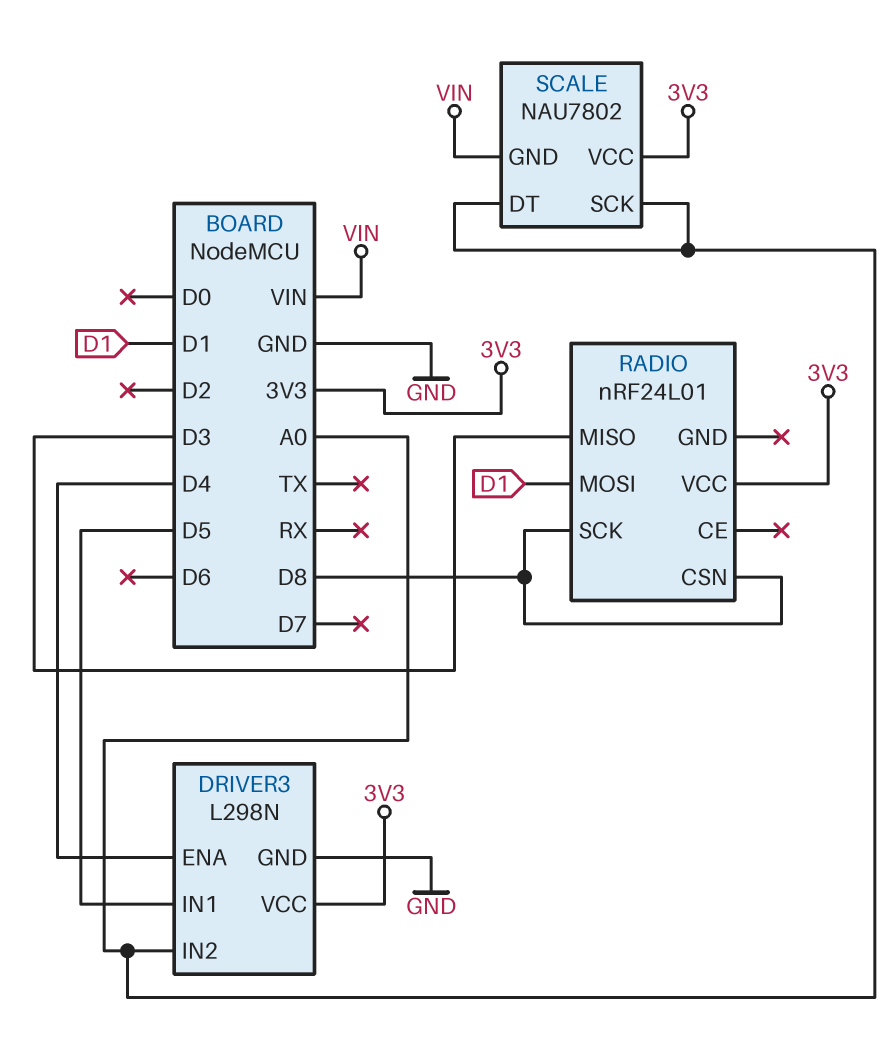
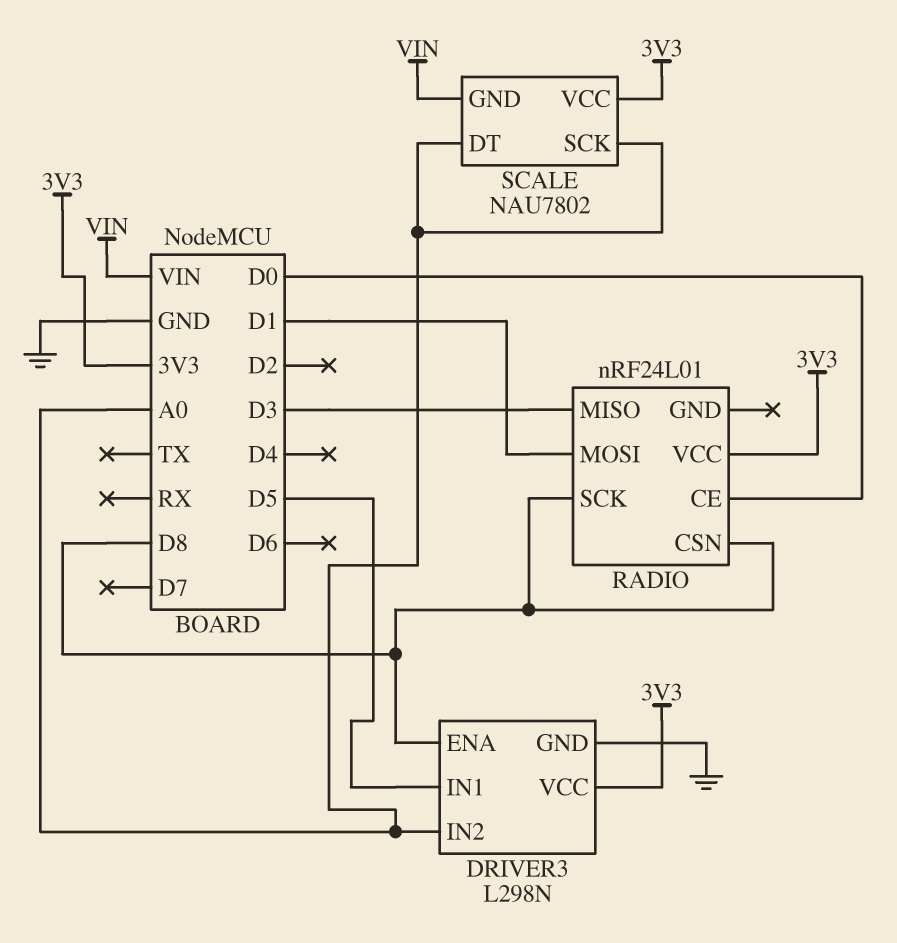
DRIVER3 pin ENA: D4 -> D8
RADIO pin CE: none -> D0

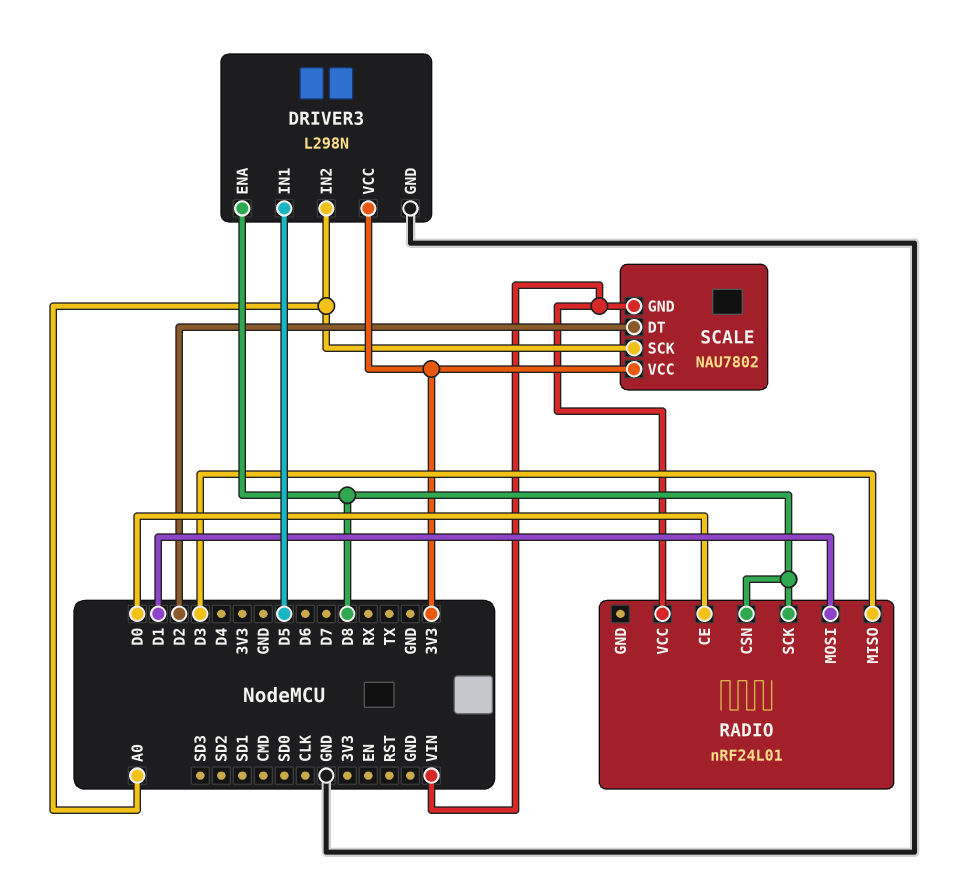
RADIO pin VCC: 3V3 -> VIN
SCALE pin DT: A0 -> D2

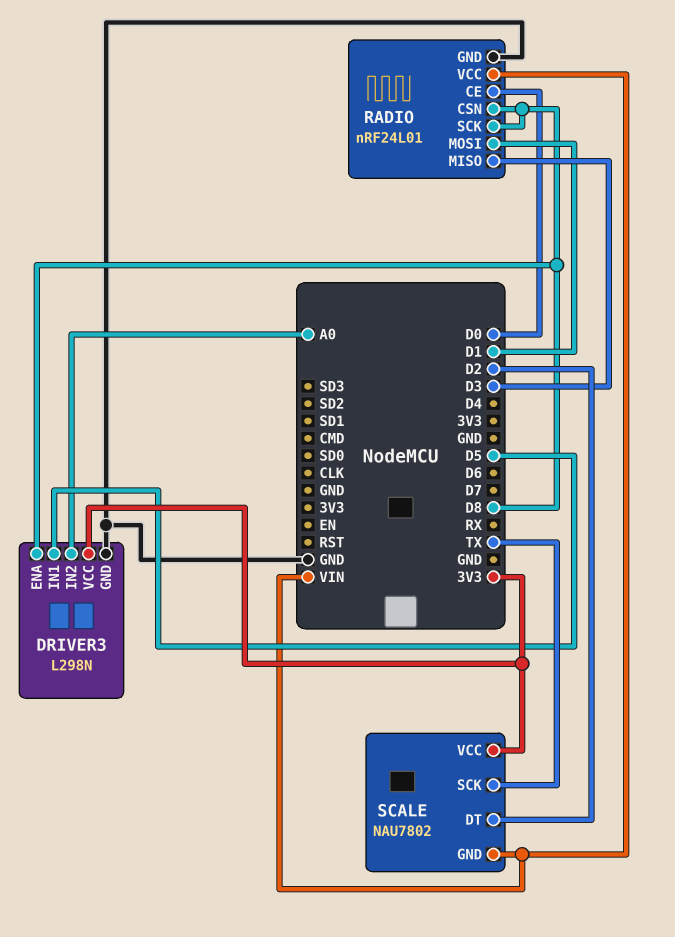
RADIO pin GND: none -> GND
SCALE pin SCK: A0 -> TX

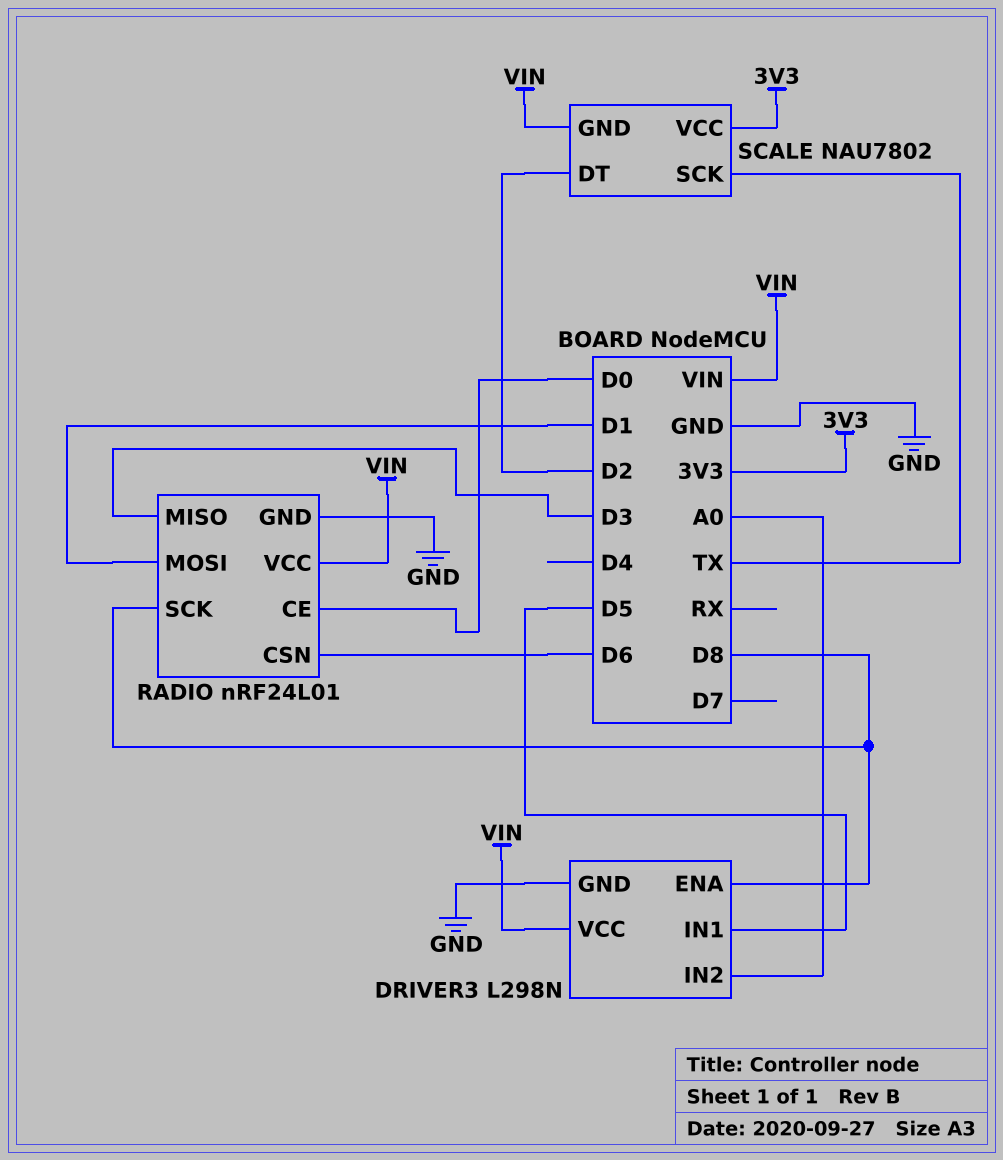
DRIVER3 pin VCC: 3V3 -> VIN
RADIO pin CSN: D8 -> D6

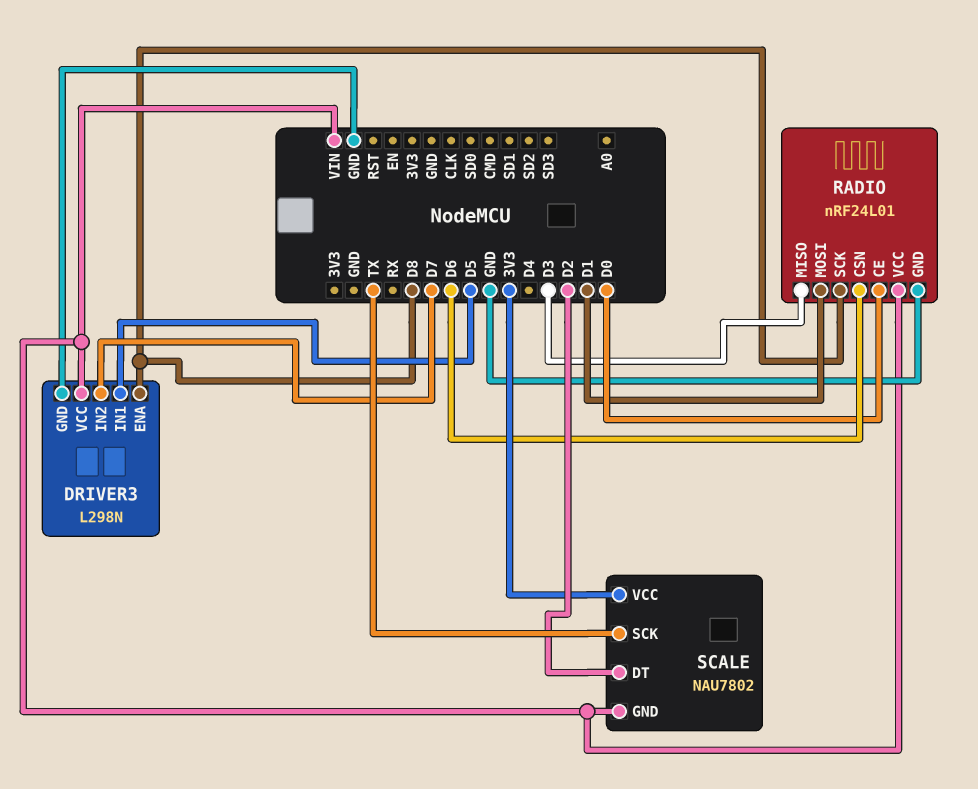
DRIVER3 pin IN2: A0 -> D7

